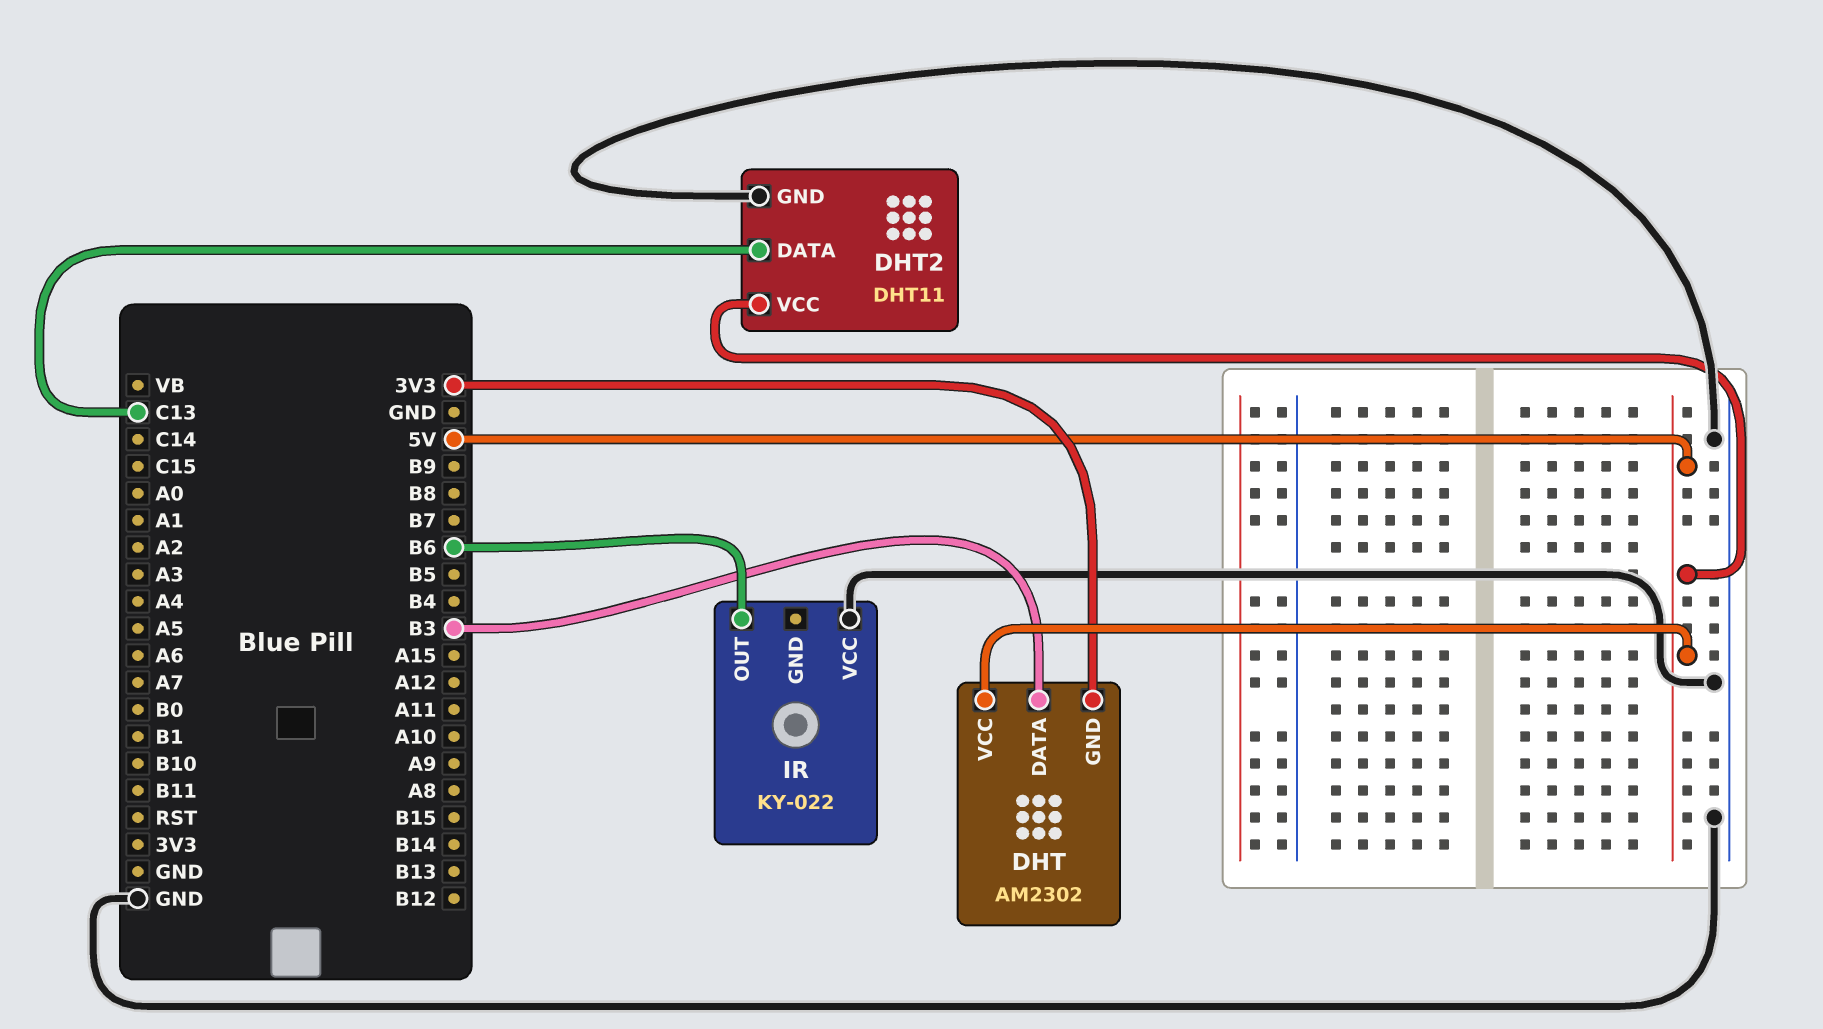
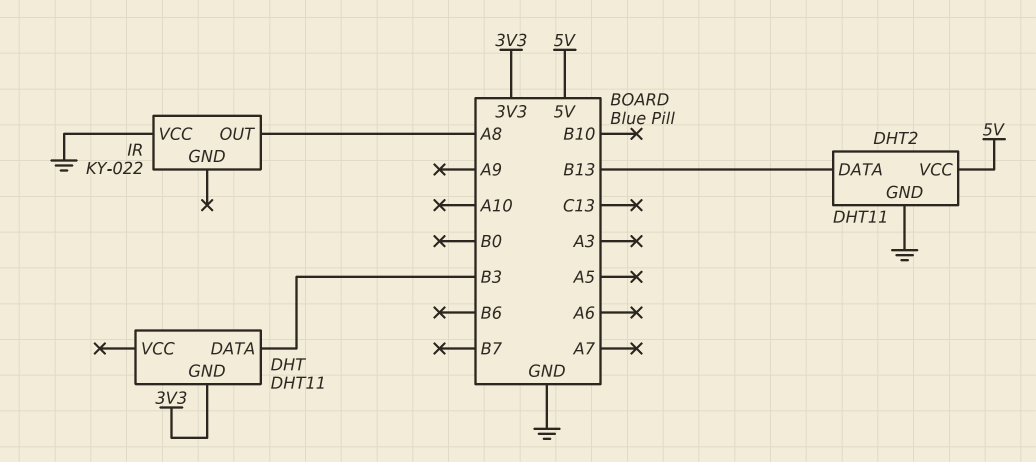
DHT: AM2302 -> DHT11
DHT pin VCC: 5V -> none
DHT2 pin DATA: C13 -> B13
IR pin OUT: B6 -> A8

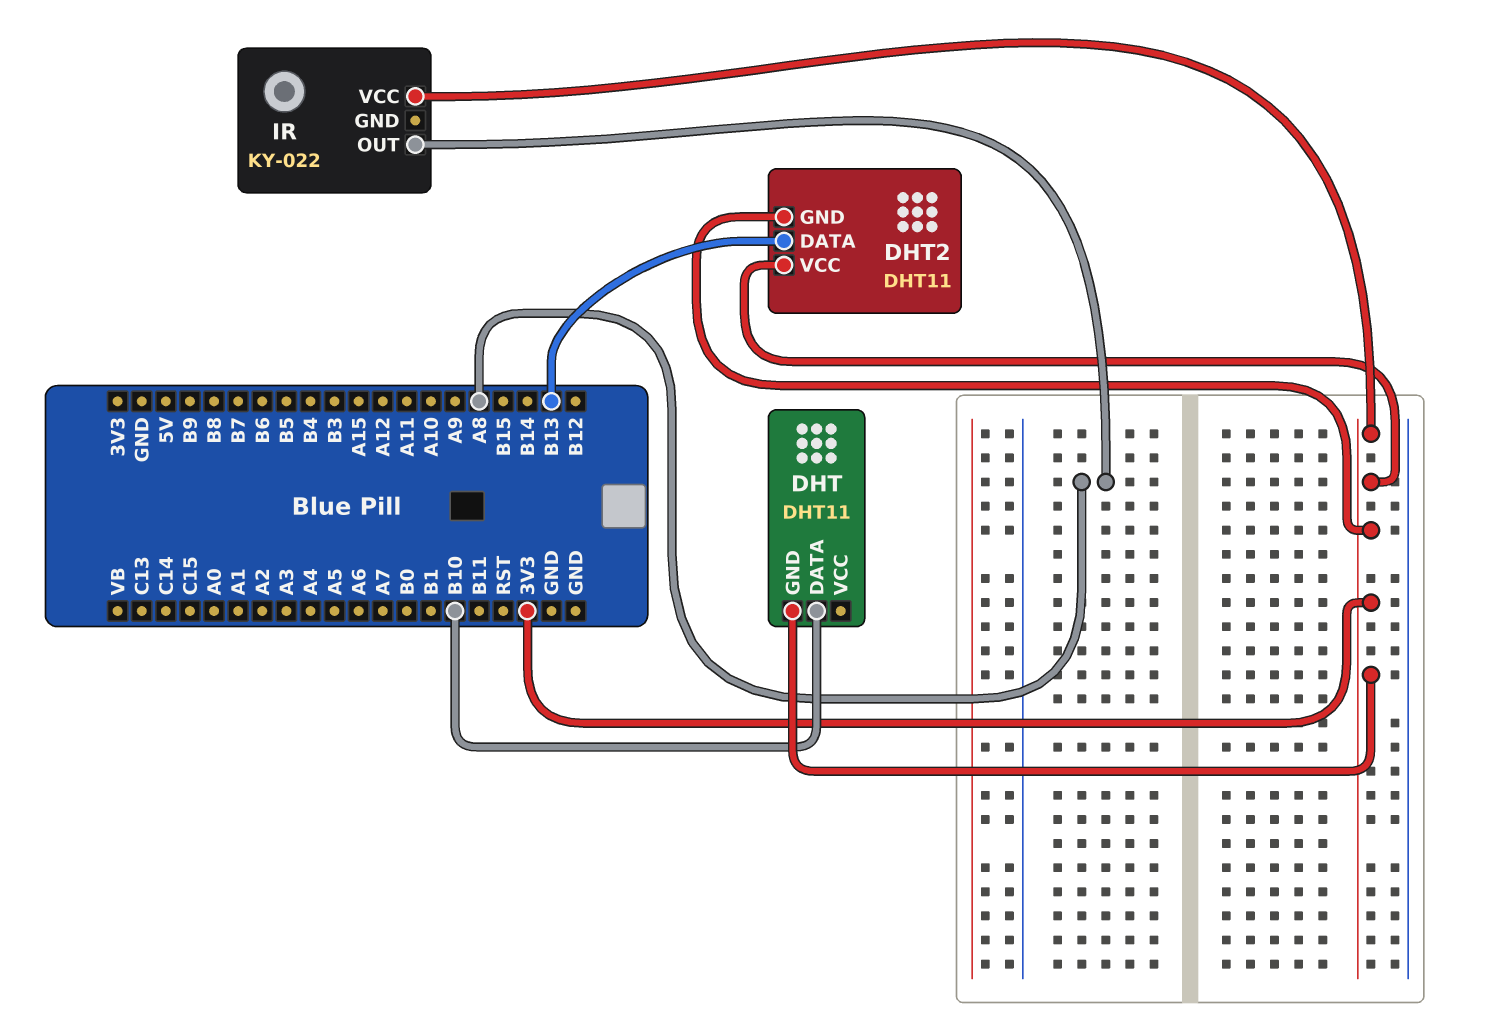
DHT pin DATA: B3 -> B10
DHT2 pin GND: GND -> 3V3
DHT2 pin VCC: 5V -> 3V3
IR pin VCC: GND -> 3V3

